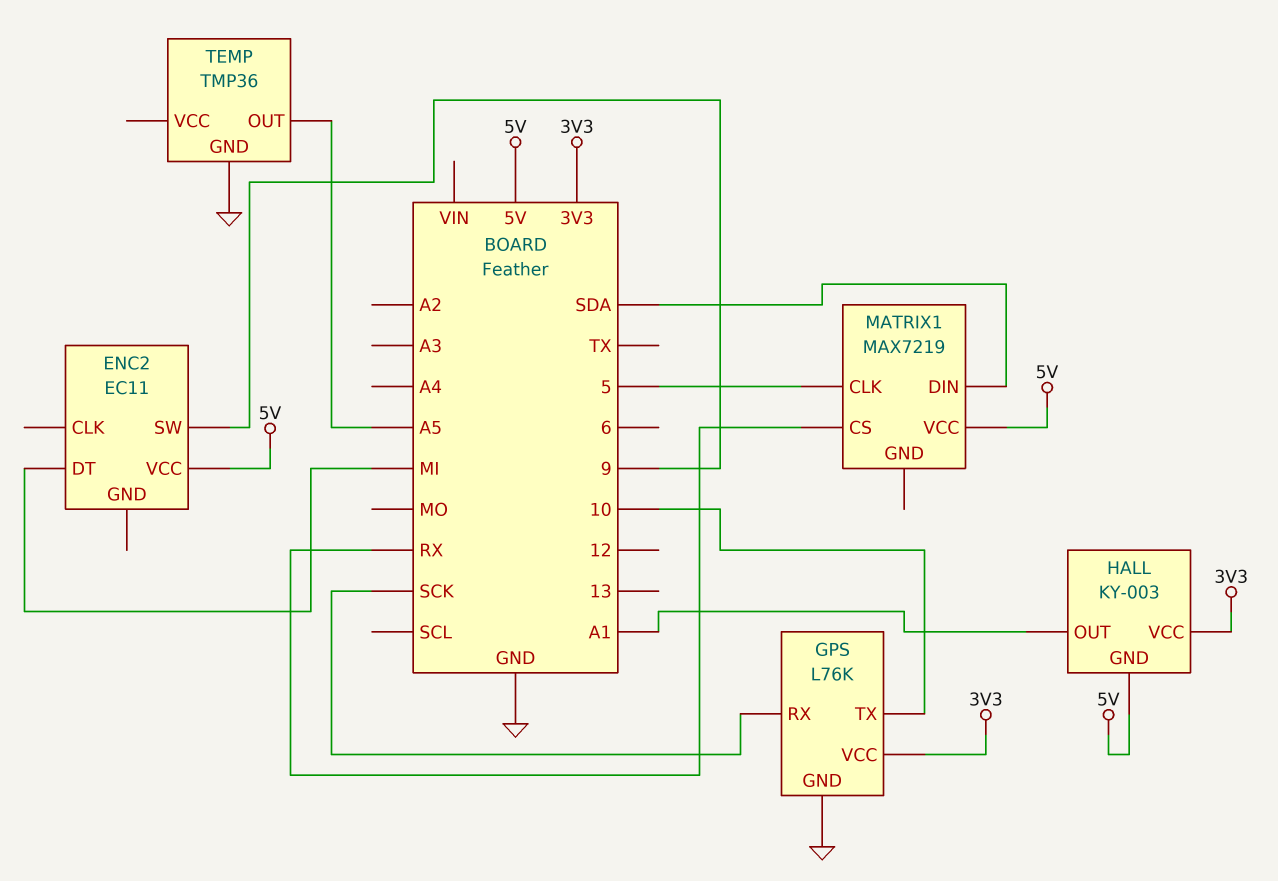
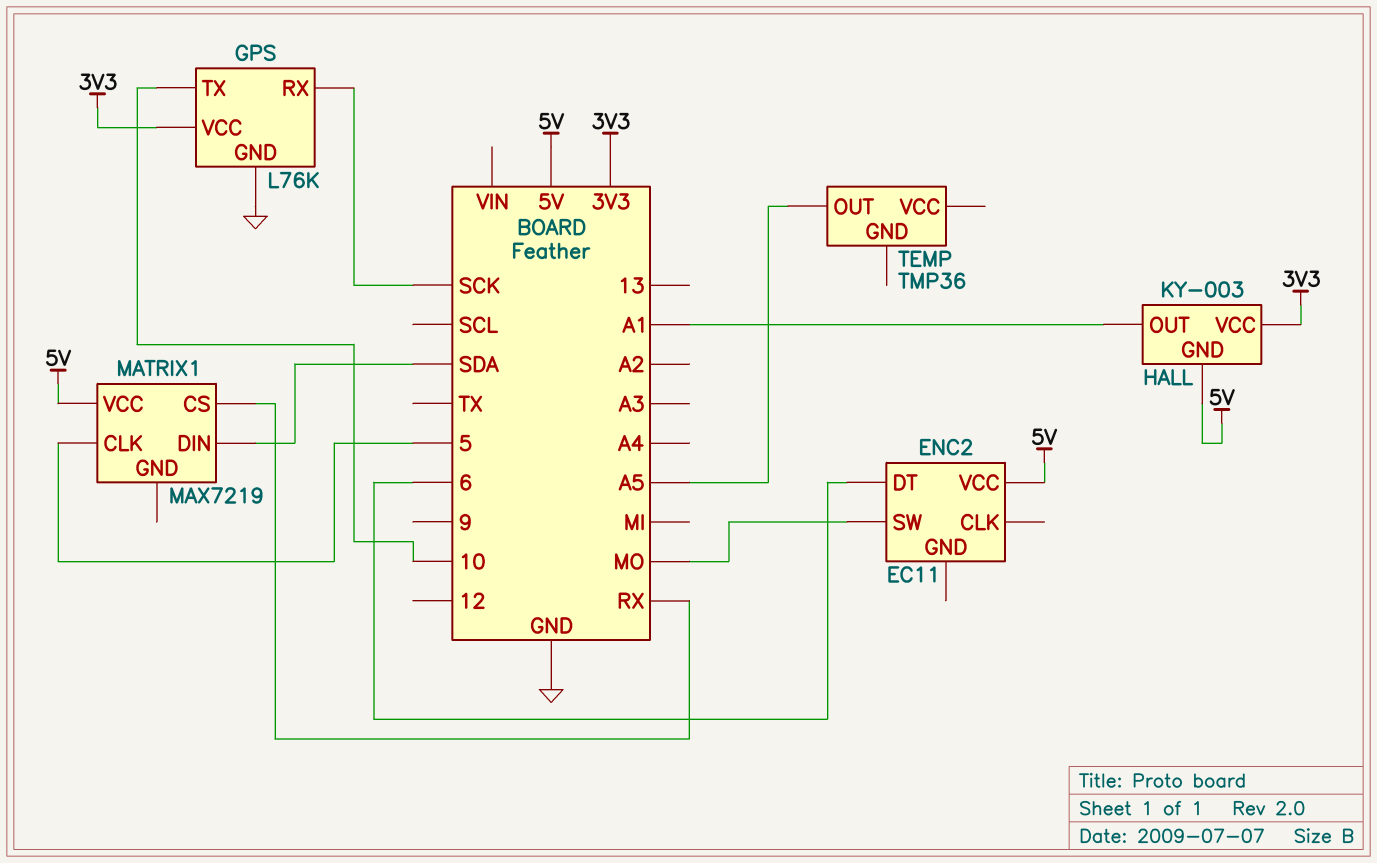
ENC2 pin DT: MI -> 6
ENC2 pin SW: 9 -> MO
TEMP pin GND: GND -> none

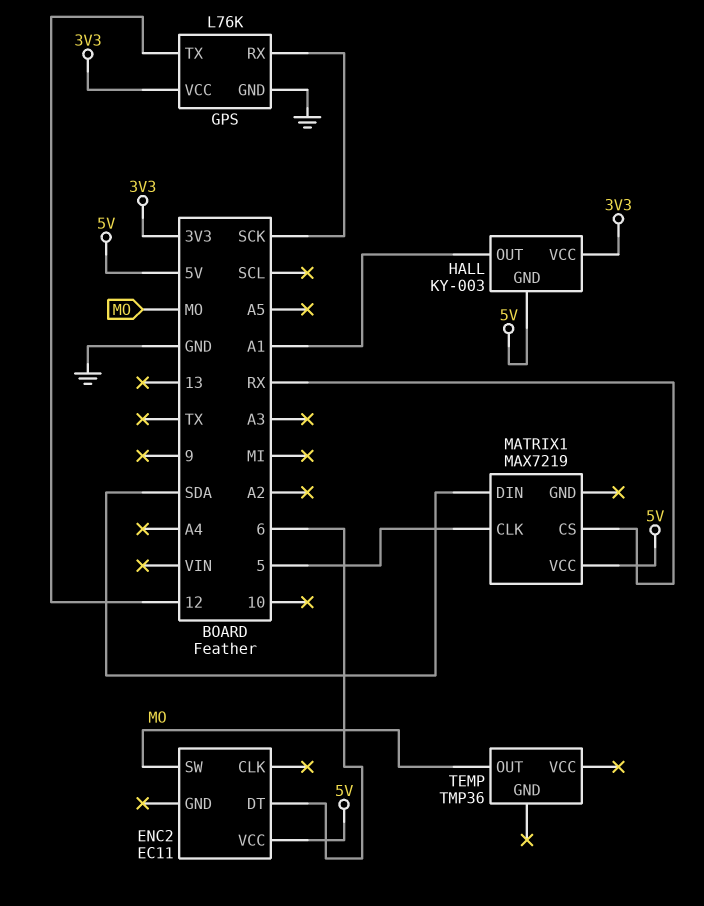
GPS pin TX: 10 -> 12
TEMP pin OUT: A5 -> MO

